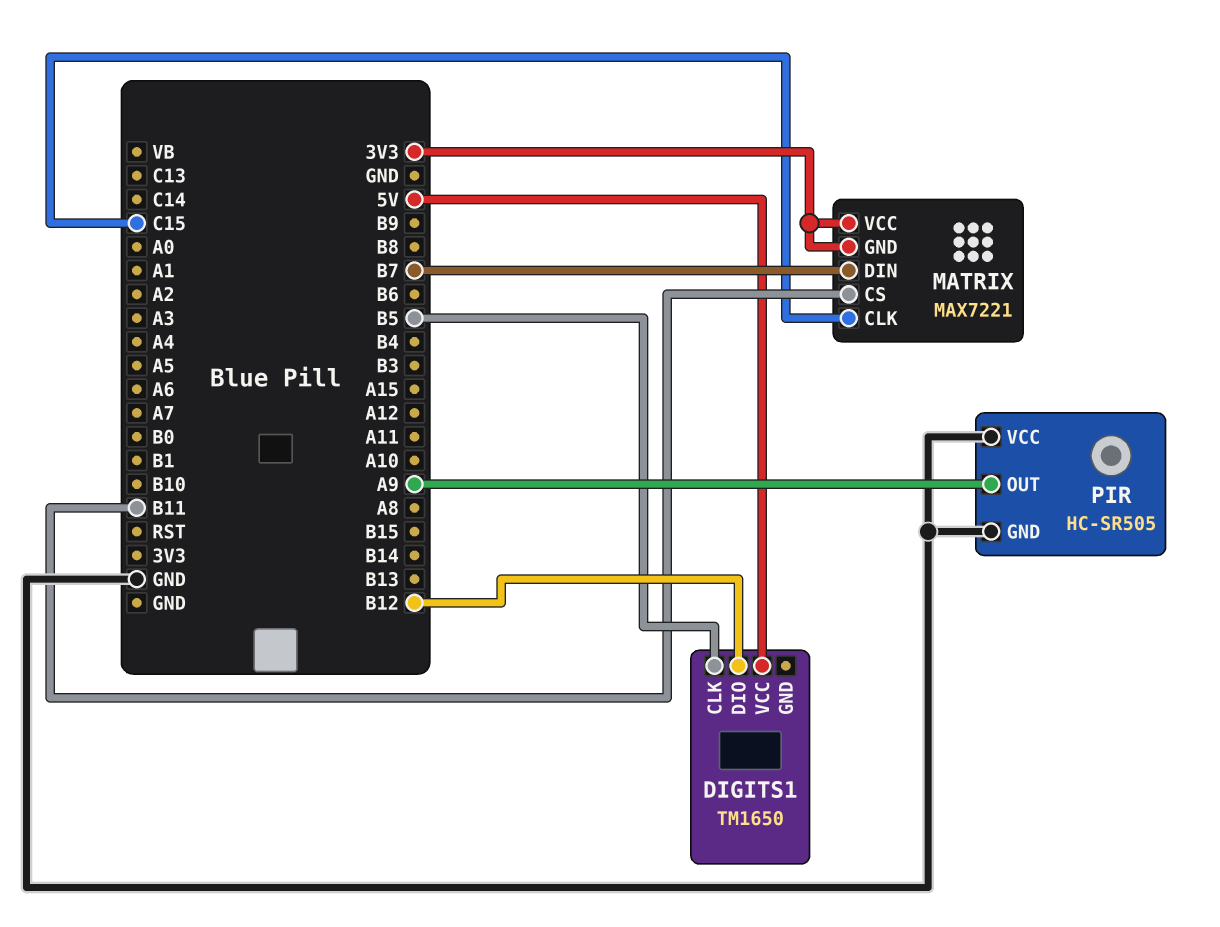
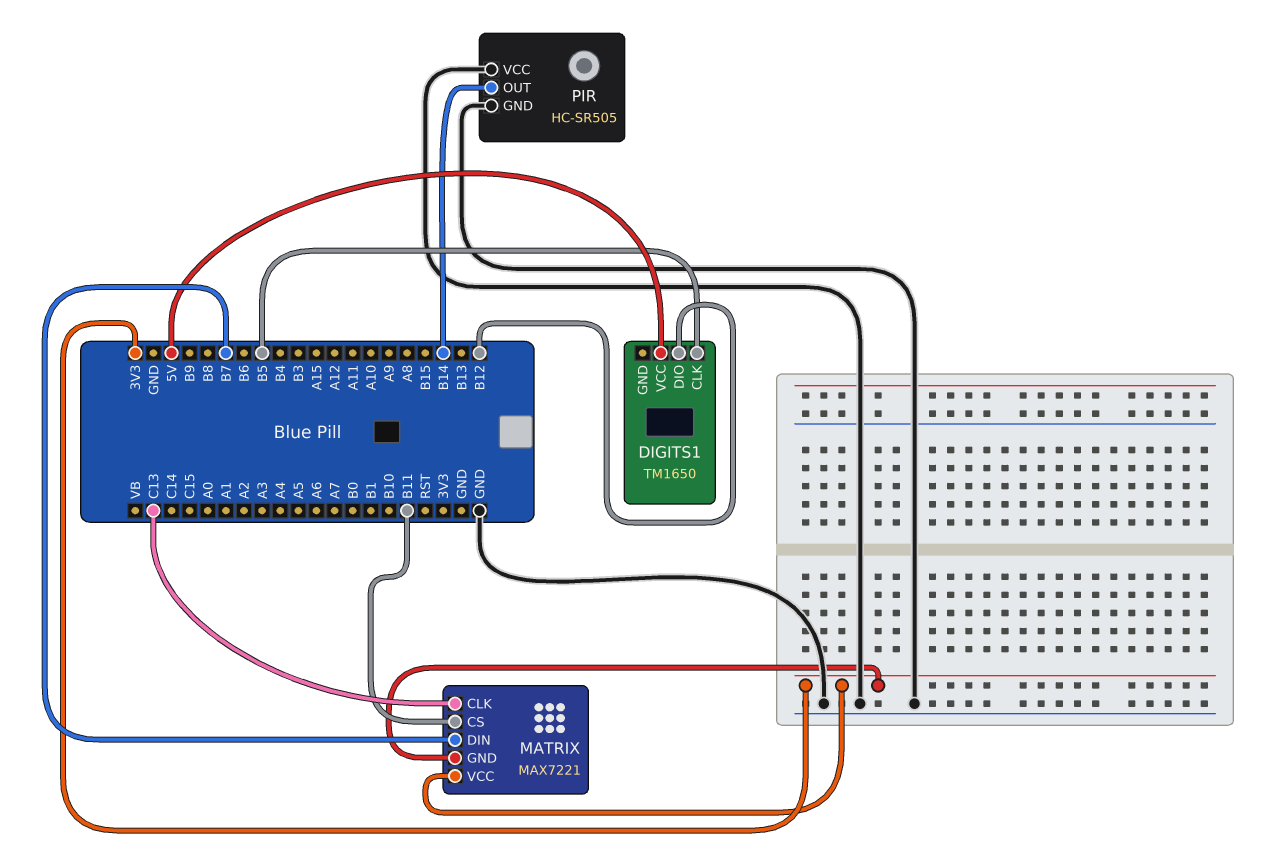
MATRIX pin CLK: C15 -> C13
PIR pin OUT: A9 -> B14

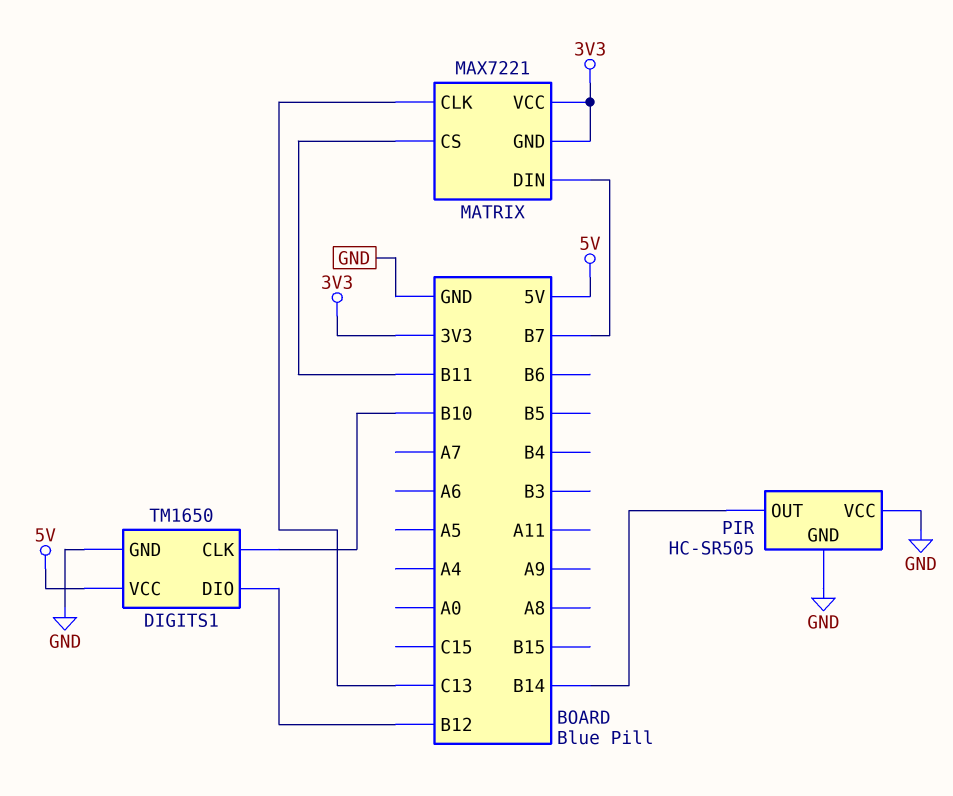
DIGITS1 pin CLK: B5 -> B10
DIGITS1 pin GND: none -> GND

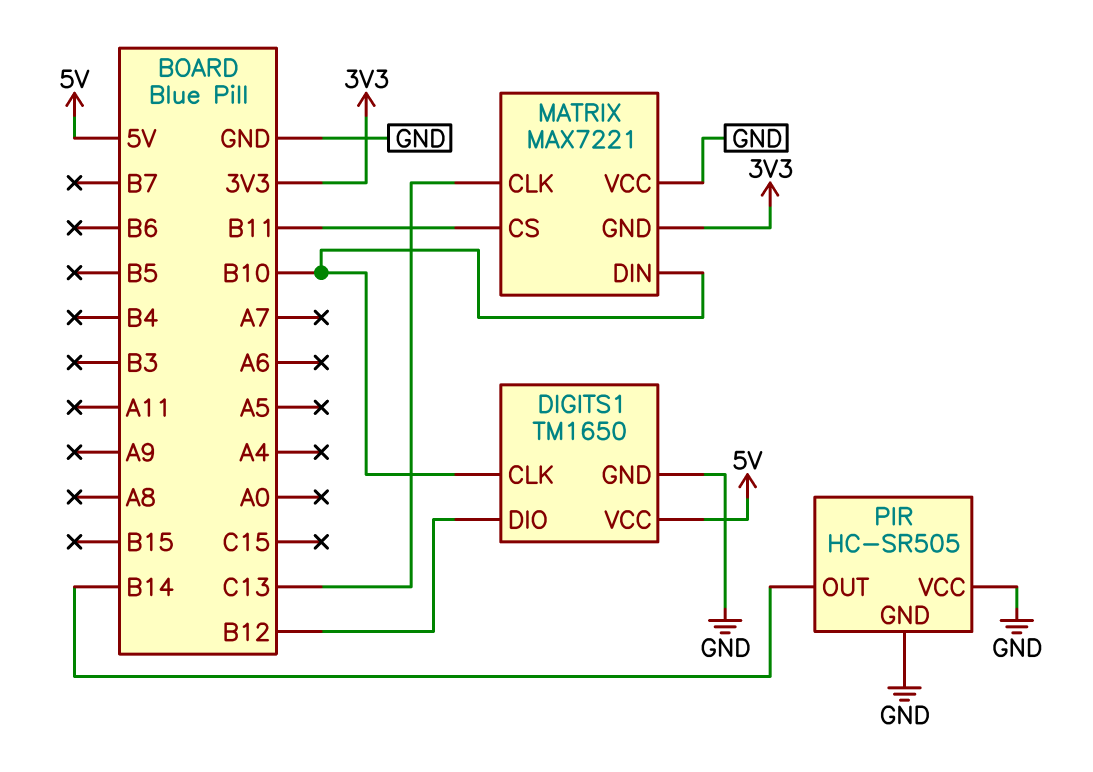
MATRIX pin DIN: B7 -> B10
MATRIX pin VCC: 3V3 -> GND

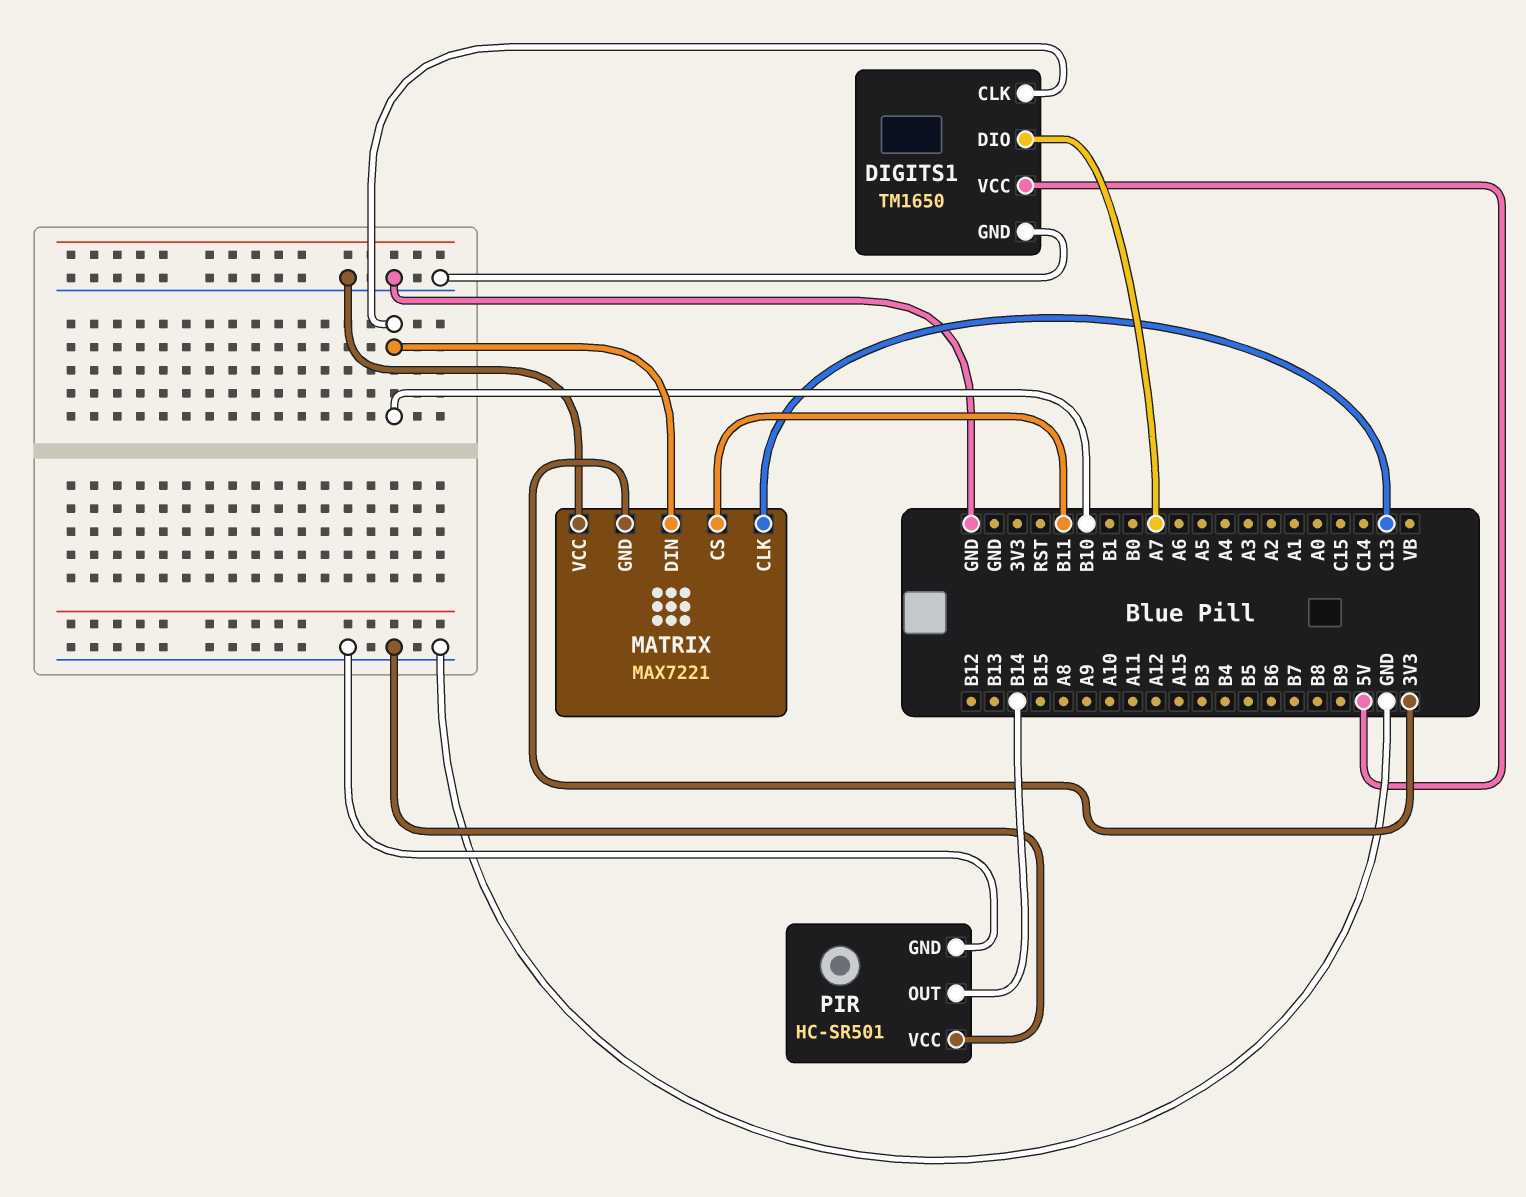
DIGITS1 pin DIO: B12 -> A7
PIR: HC-SR505 -> HC-SR501

